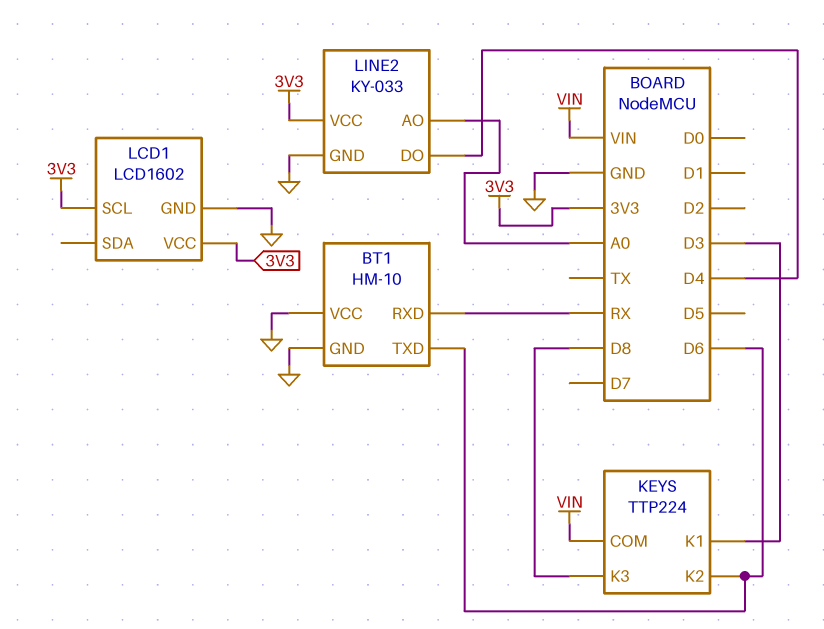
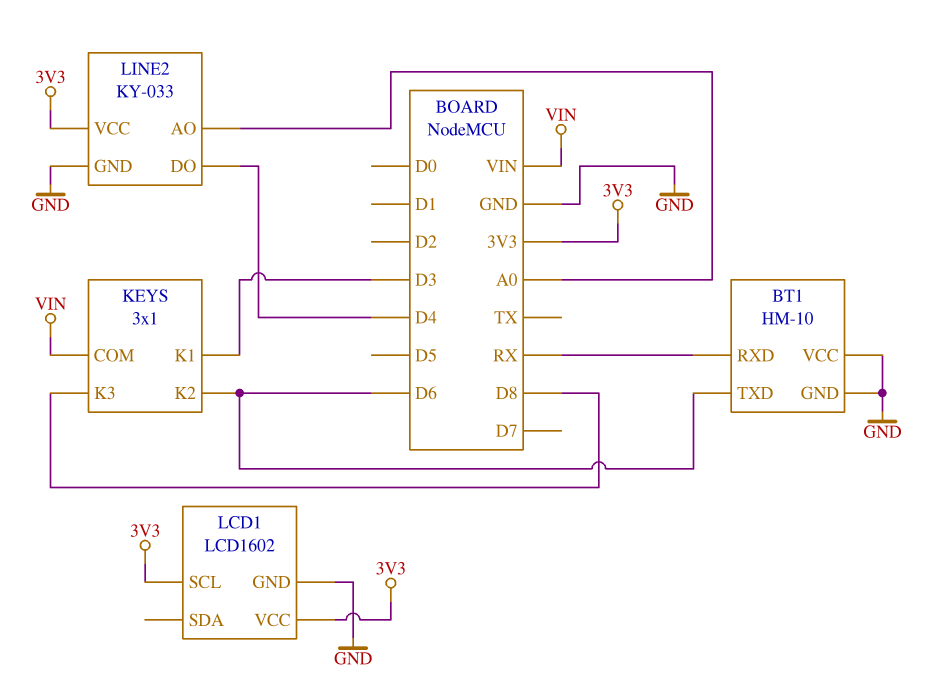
KEYS: TTP224 -> 3x1

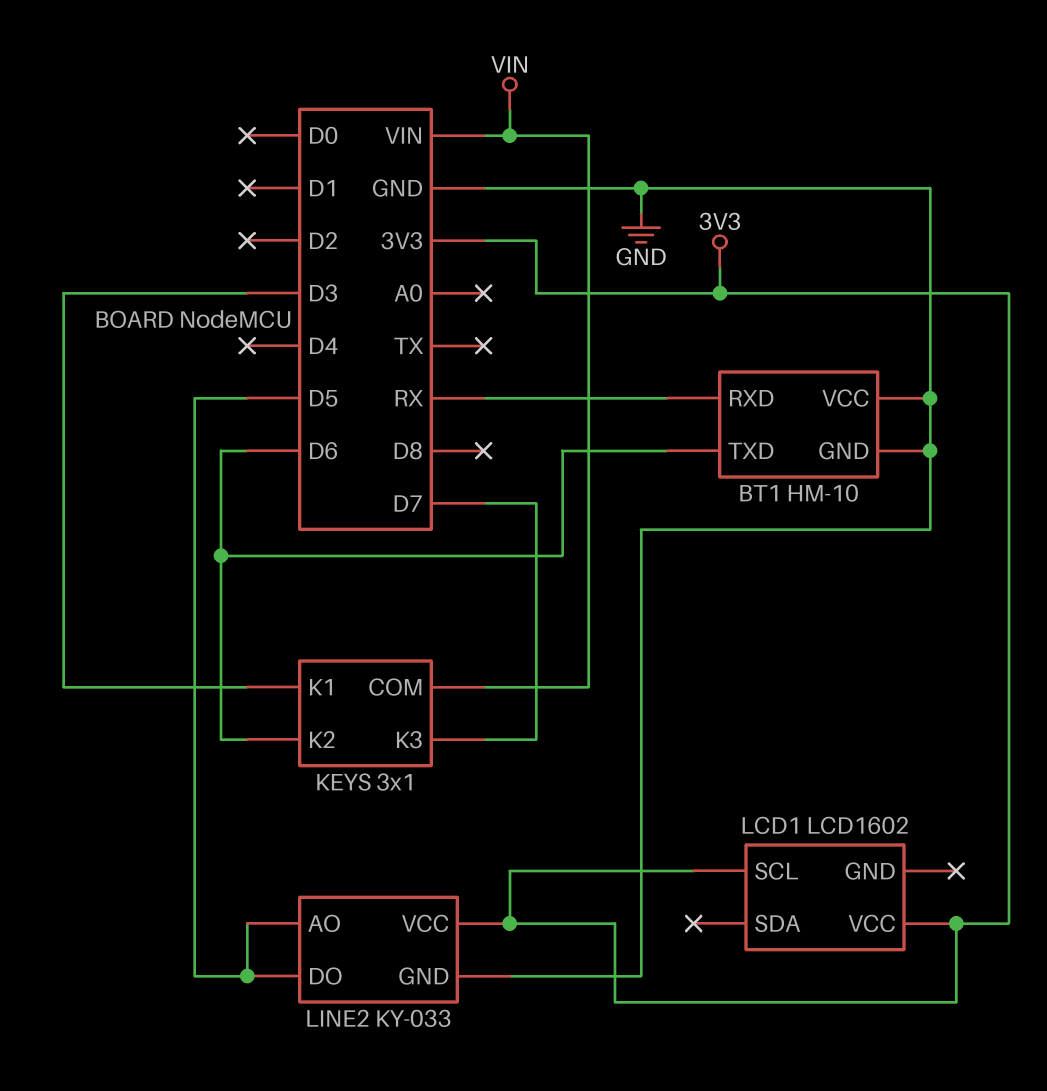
KEYS pin K3: D8 -> D7
LCD1 pin GND: GND -> none
LINE2 pin AO: A0 -> D5
LINE2 pin DO: D4 -> D5

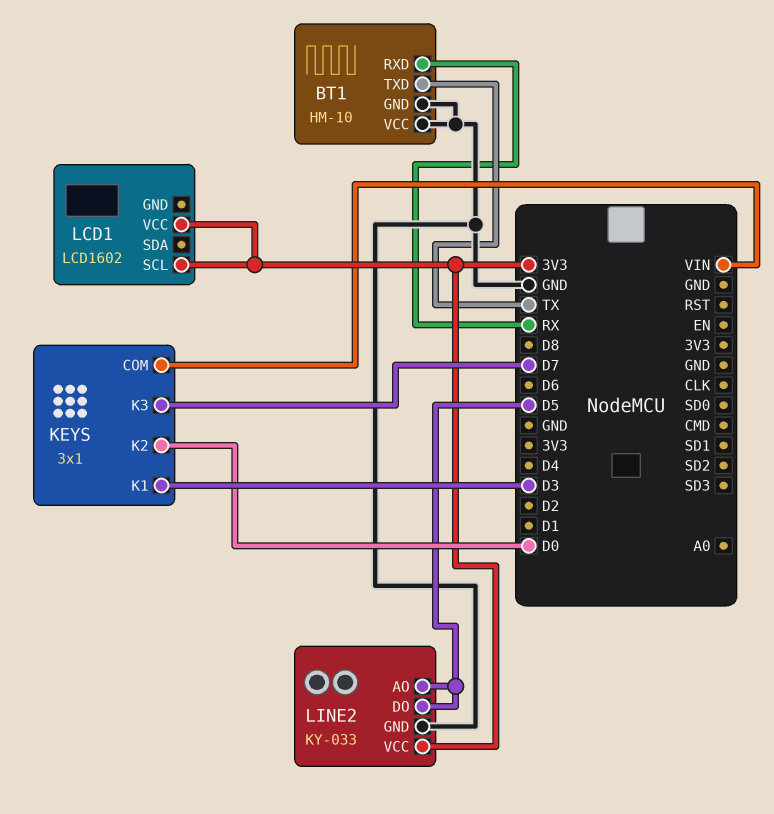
BT1 pin TXD: D6 -> TX
KEYS pin K2: D6 -> D0

